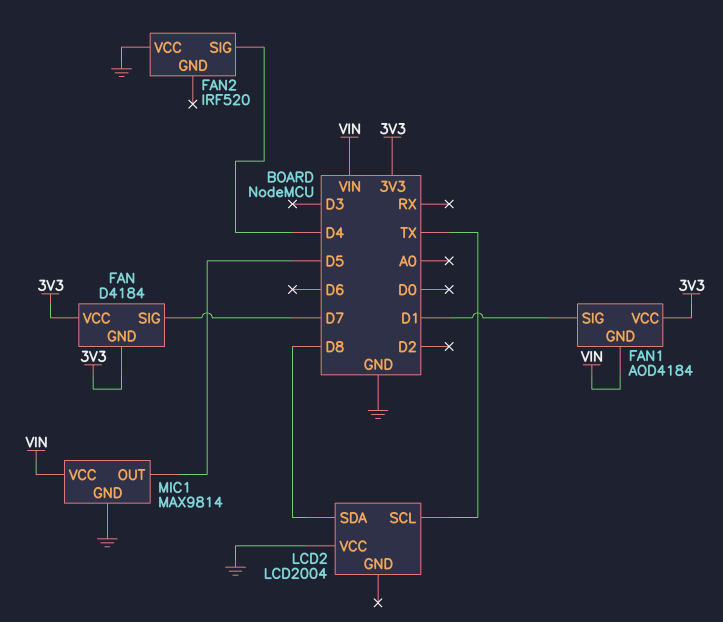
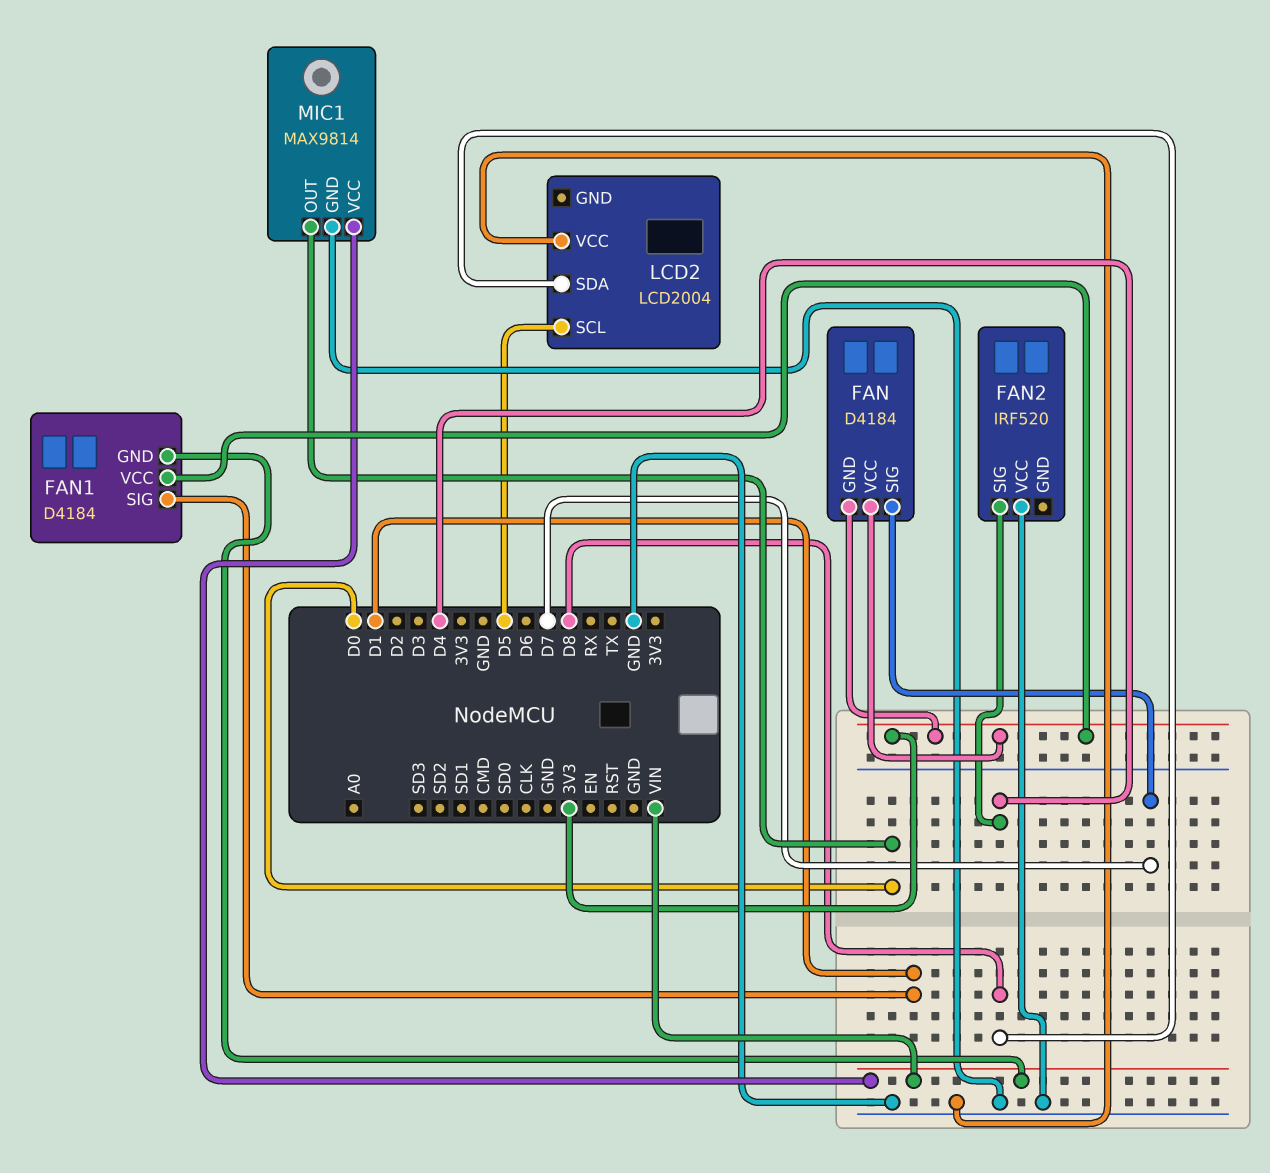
FAN1: AOD4184 -> D4184
LCD2 pin SCL: TX -> D5
MIC1 pin OUT: D5 -> D0

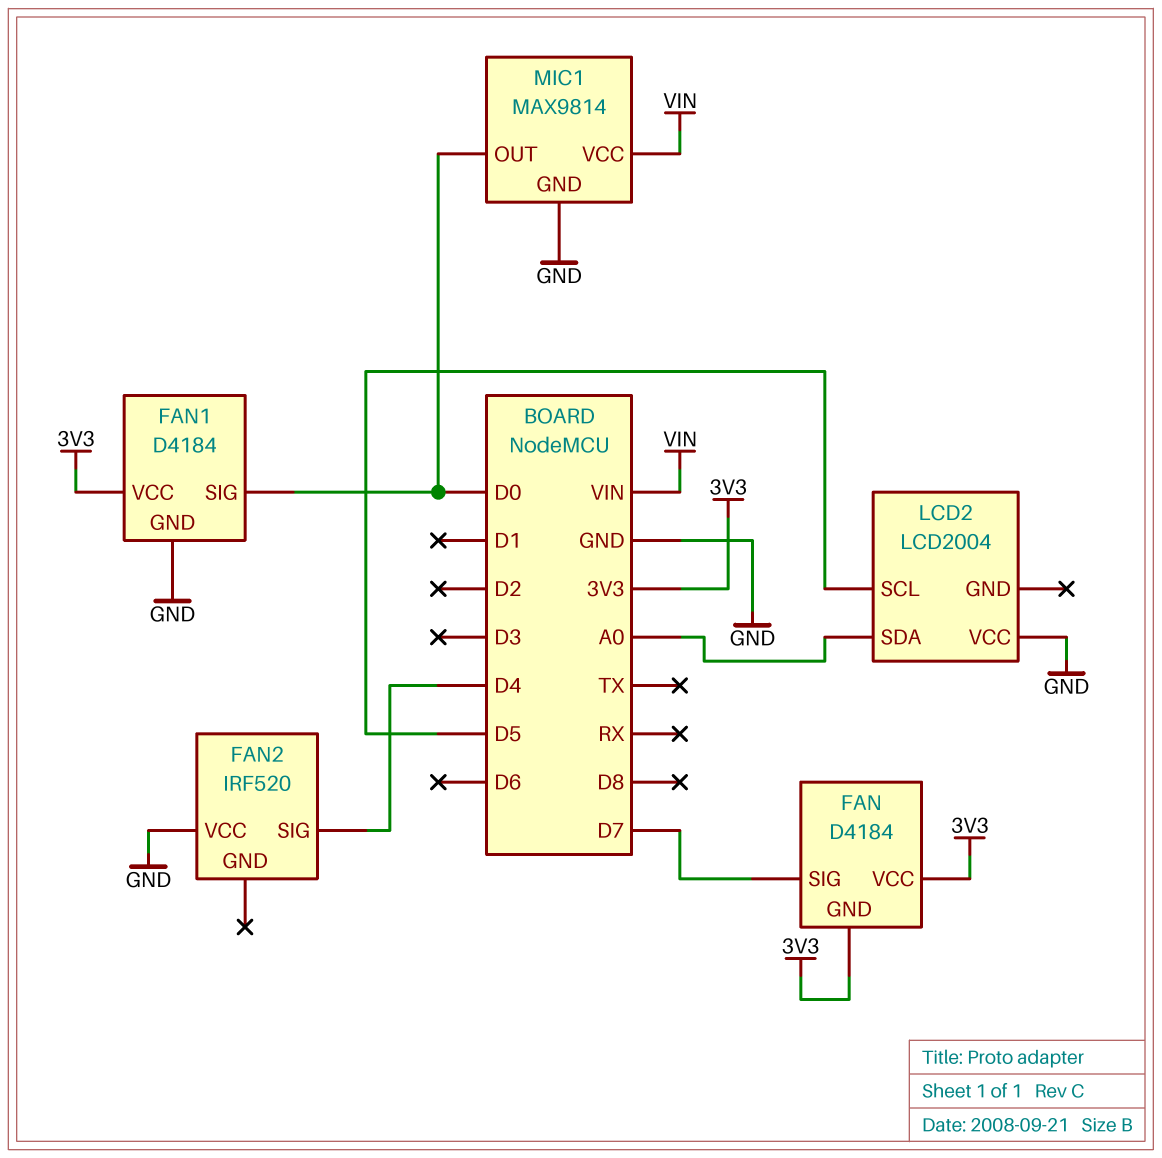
FAN1 pin GND: VIN -> GND
FAN1 pin SIG: D1 -> D0
LCD2 pin SDA: D8 -> A0

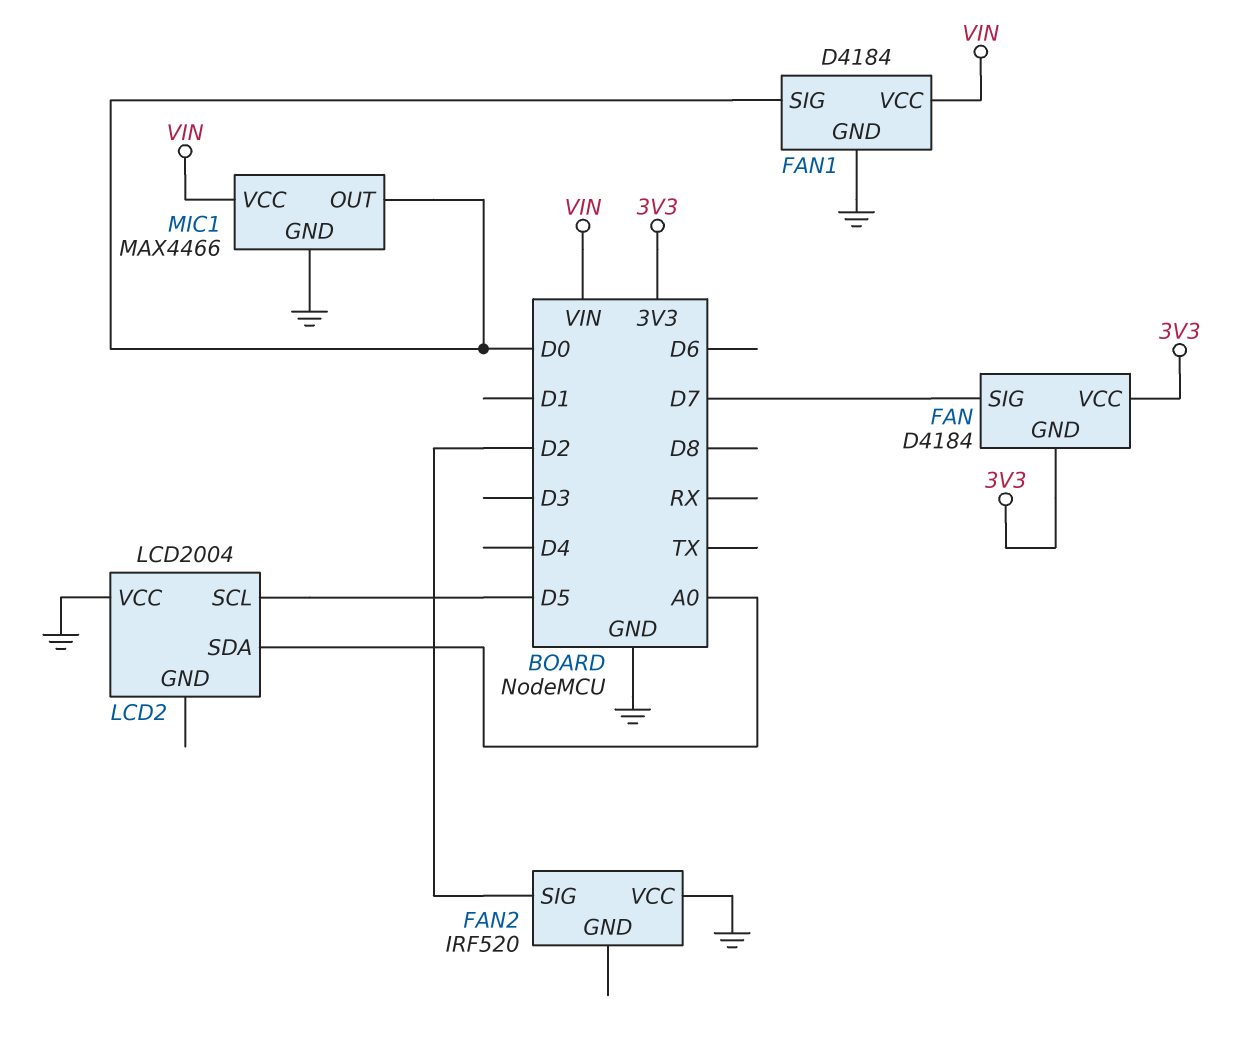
FAN1 pin VCC: 3V3 -> VIN
FAN2 pin SIG: D4 -> D2
MIC1: MAX9814 -> MAX4466

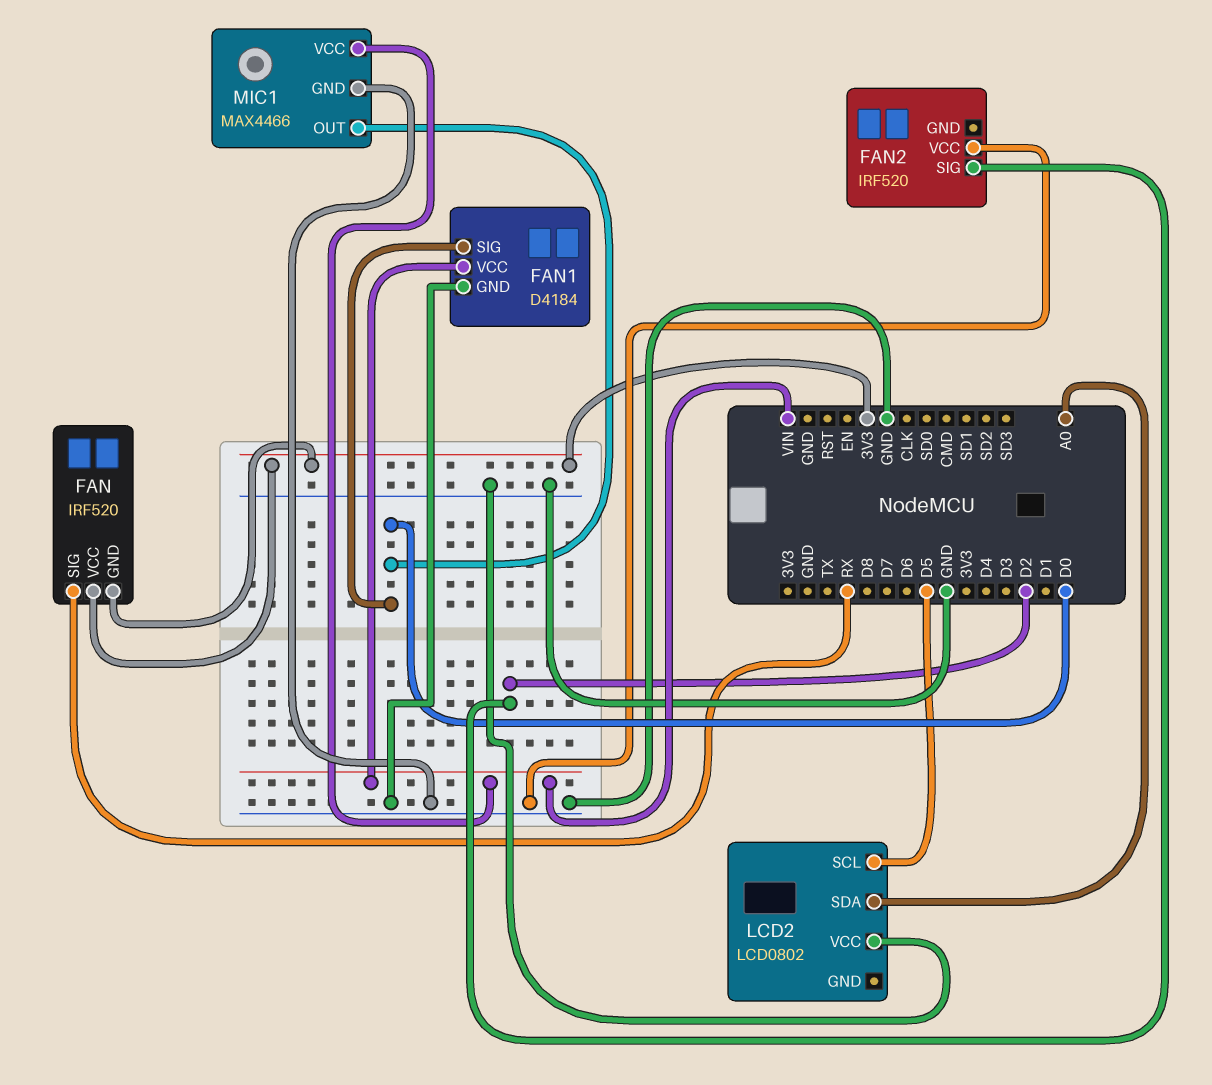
FAN: D4184 -> IRF520
FAN pin SIG: D7 -> RX
LCD2: LCD2004 -> LCD0802

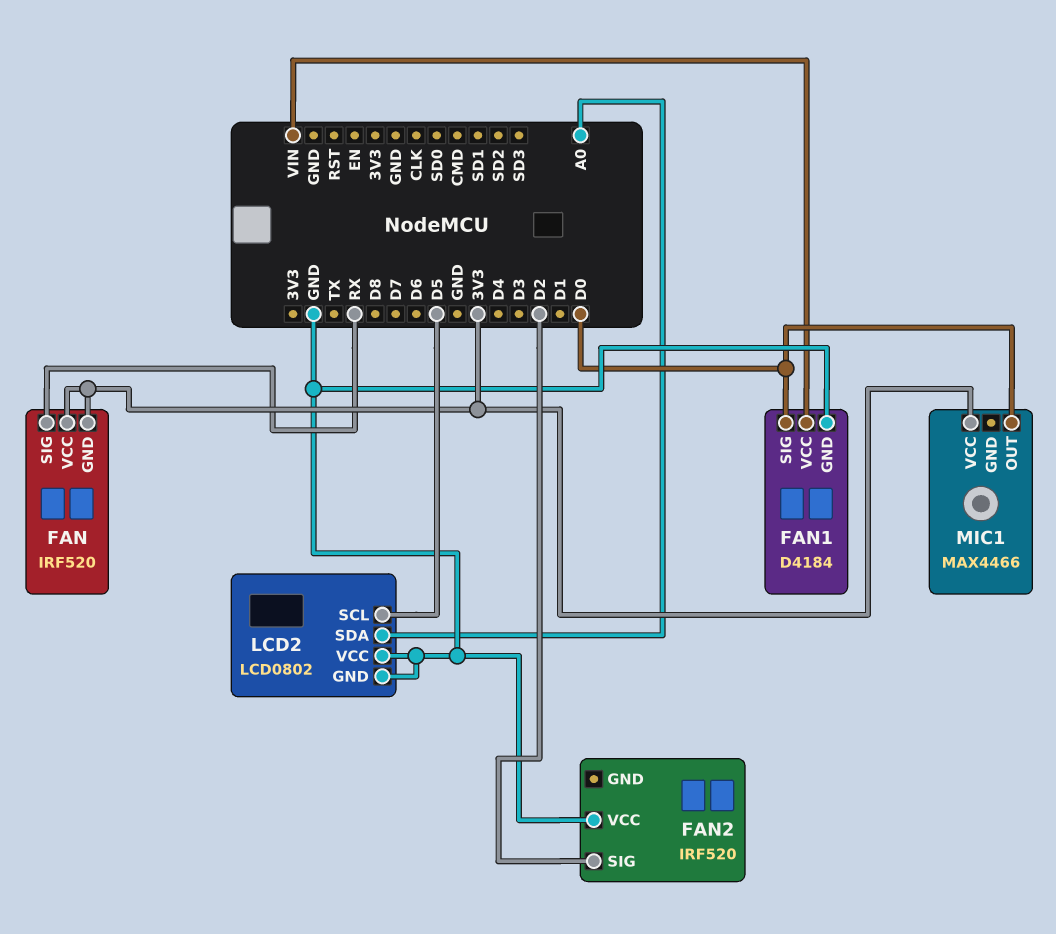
LCD2 pin GND: none -> GND
MIC1 pin GND: GND -> none
MIC1 pin VCC: VIN -> 3V3

